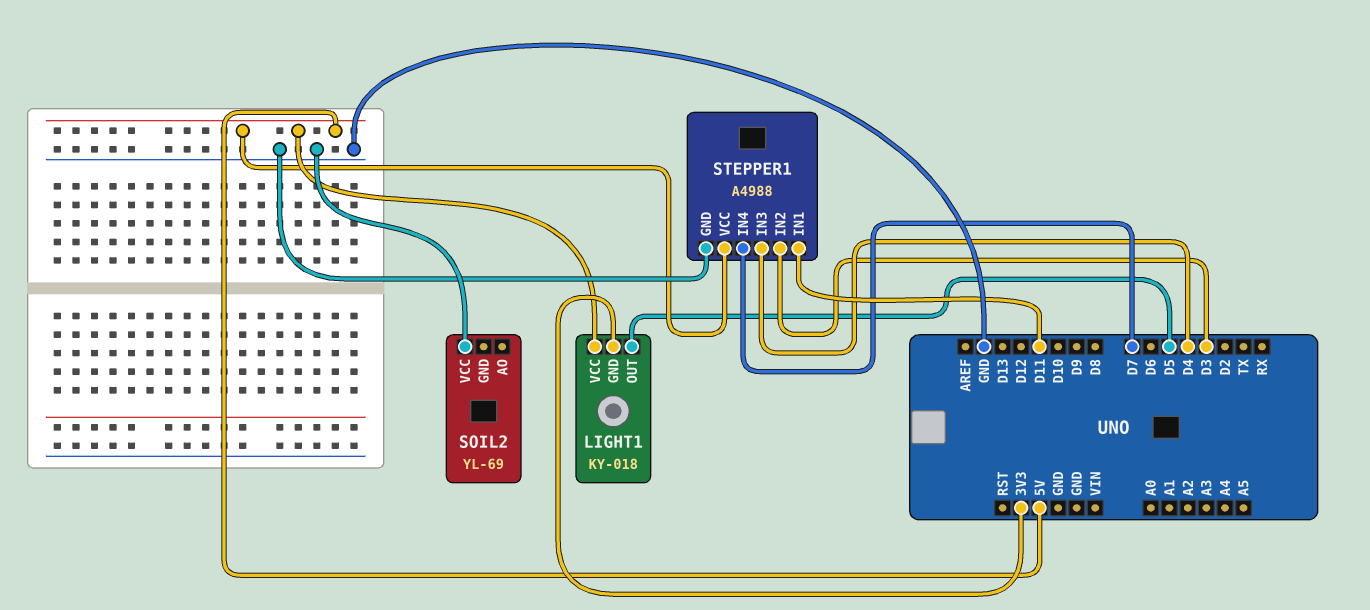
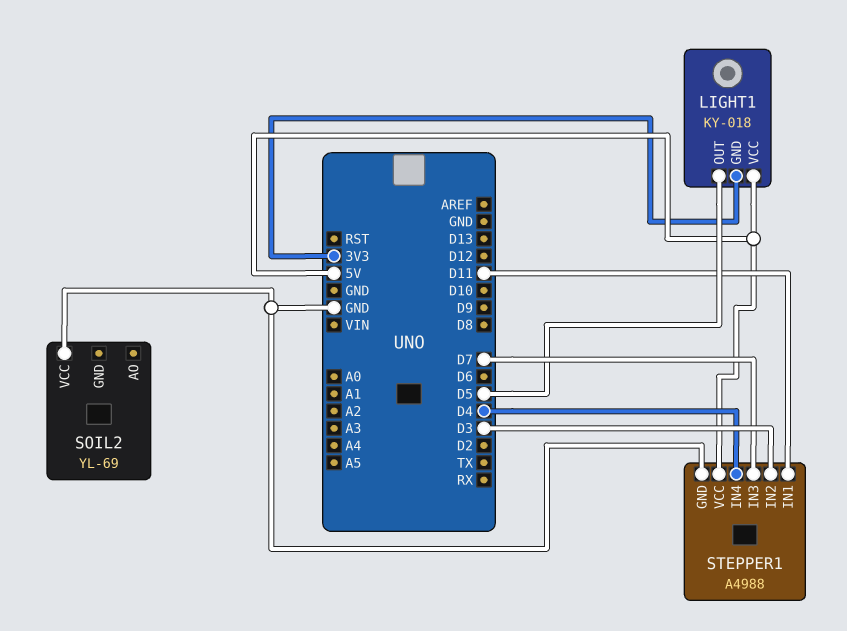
STEPPER1 pin IN3: D4 -> D7
STEPPER1 pin IN4: D7 -> D4

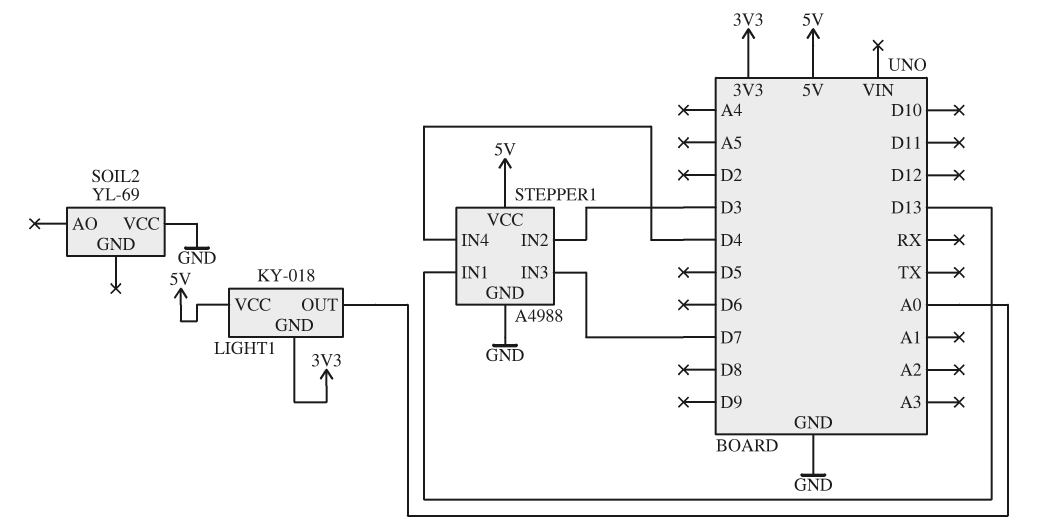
LIGHT1 pin OUT: D5 -> A0
STEPPER1 pin IN1: D11 -> D13

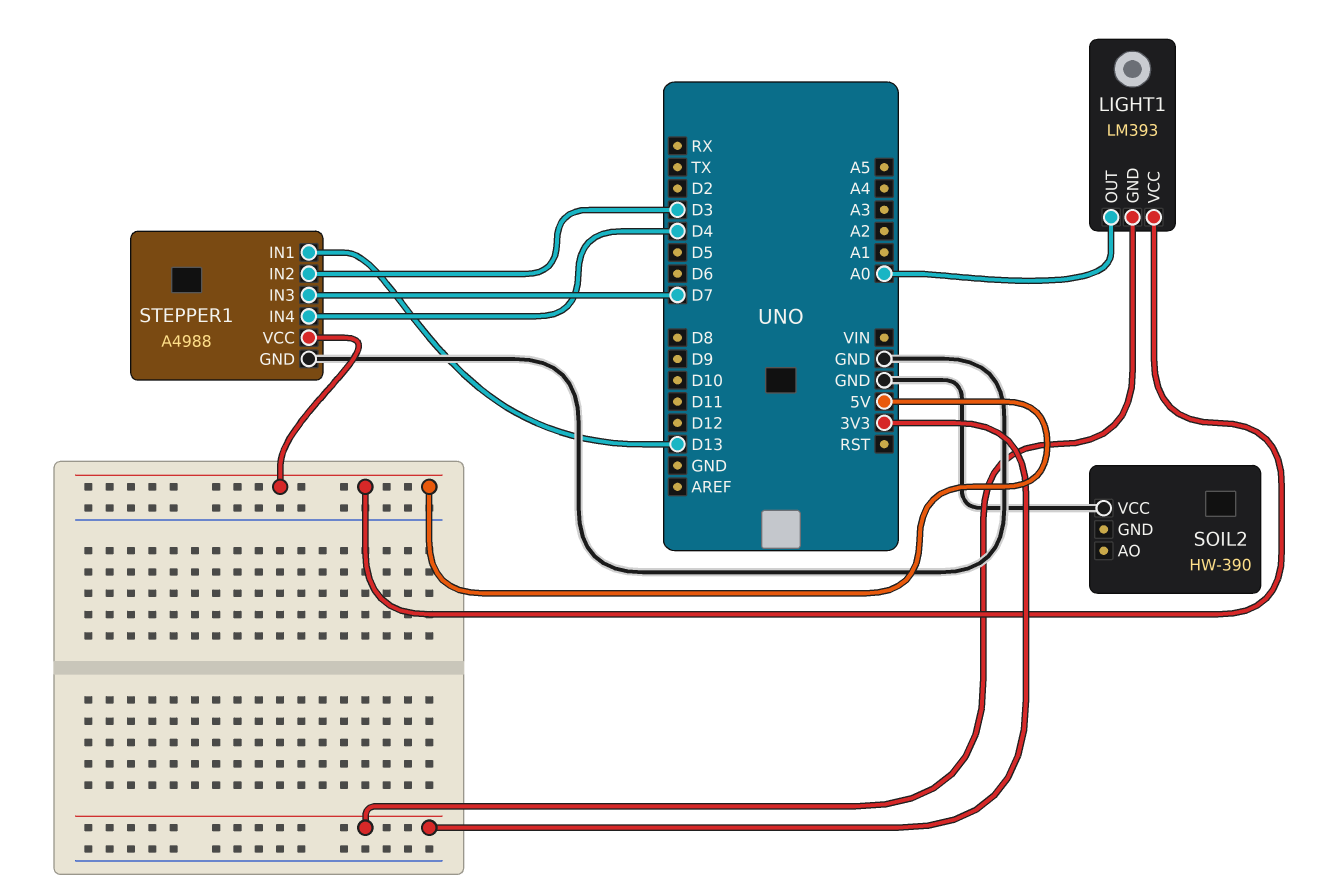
LIGHT1: KY-018 -> LM393
SOIL2: YL-69 -> HW-390

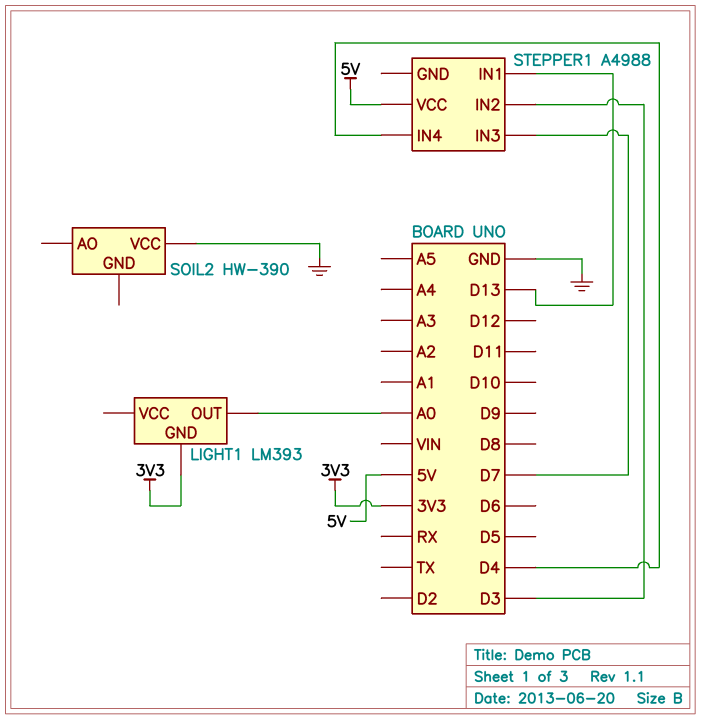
LIGHT1 pin VCC: 5V -> none
STEPPER1 pin GND: GND -> none

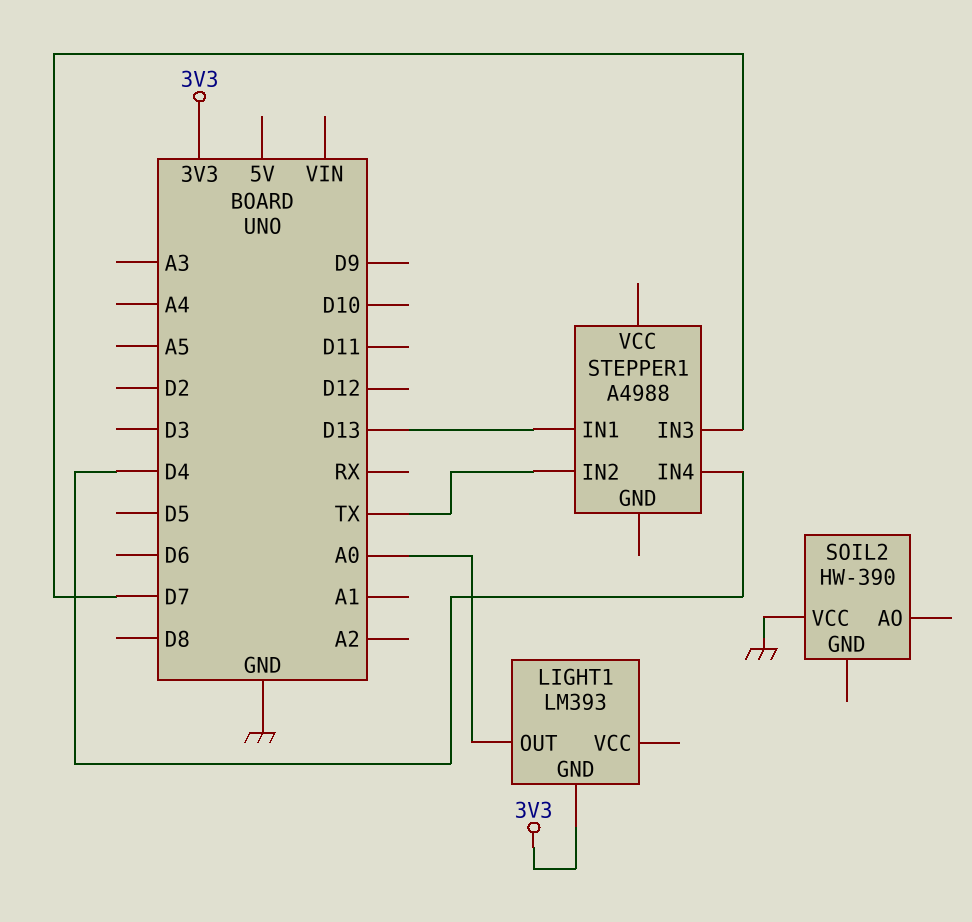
STEPPER1 pin IN2: D3 -> TX
STEPPER1 pin VCC: 5V -> none

